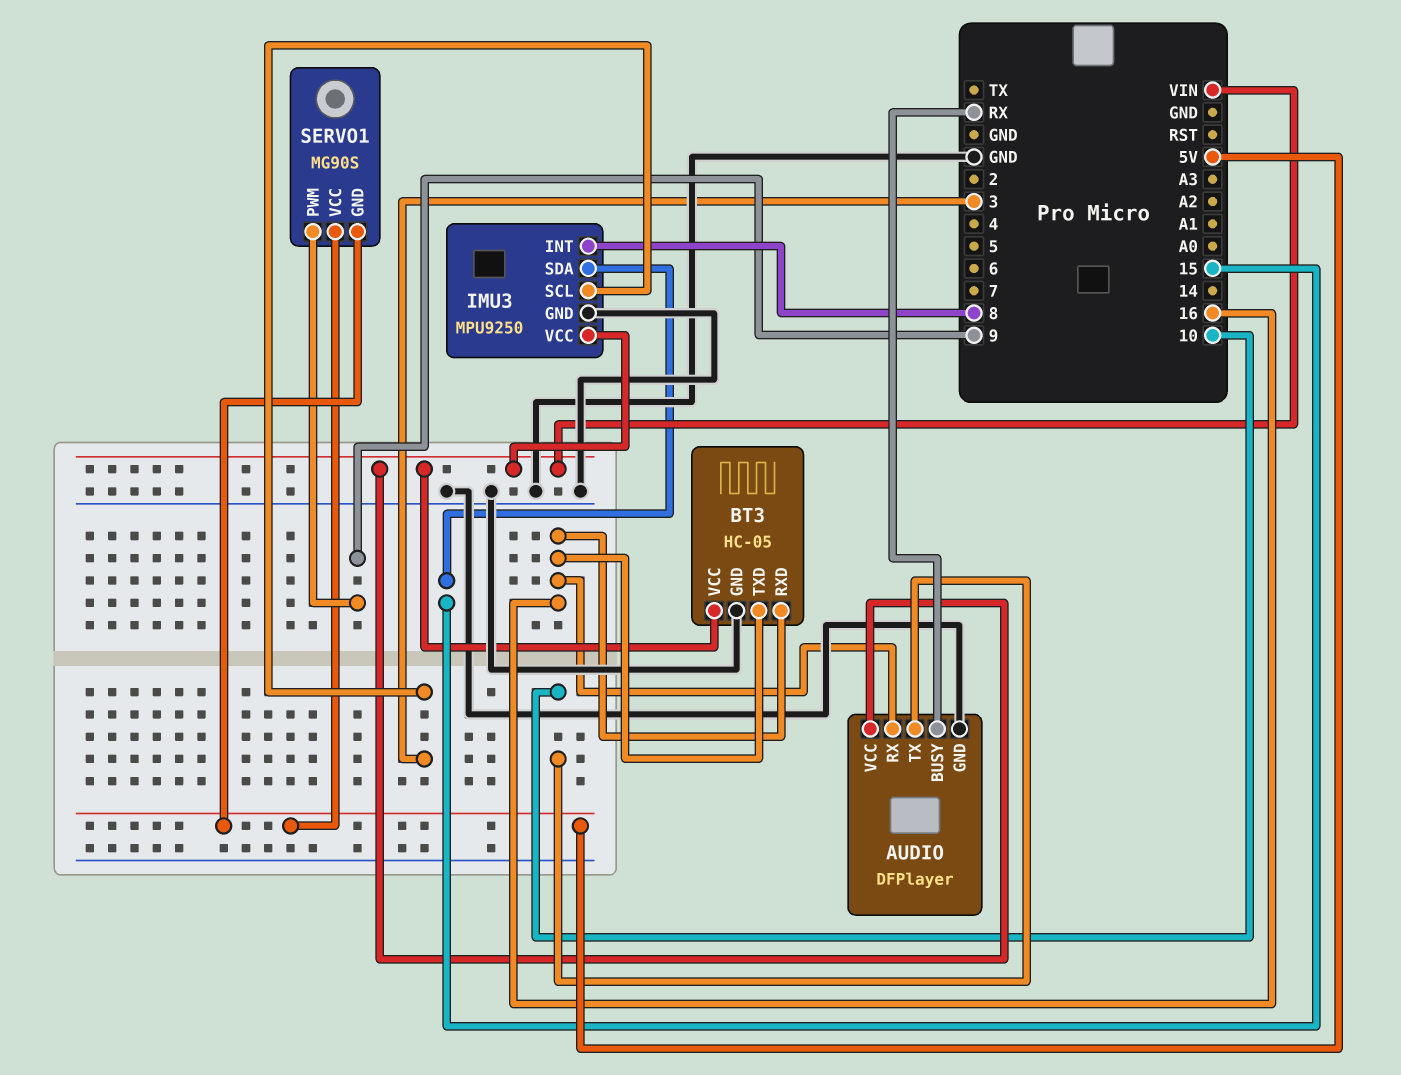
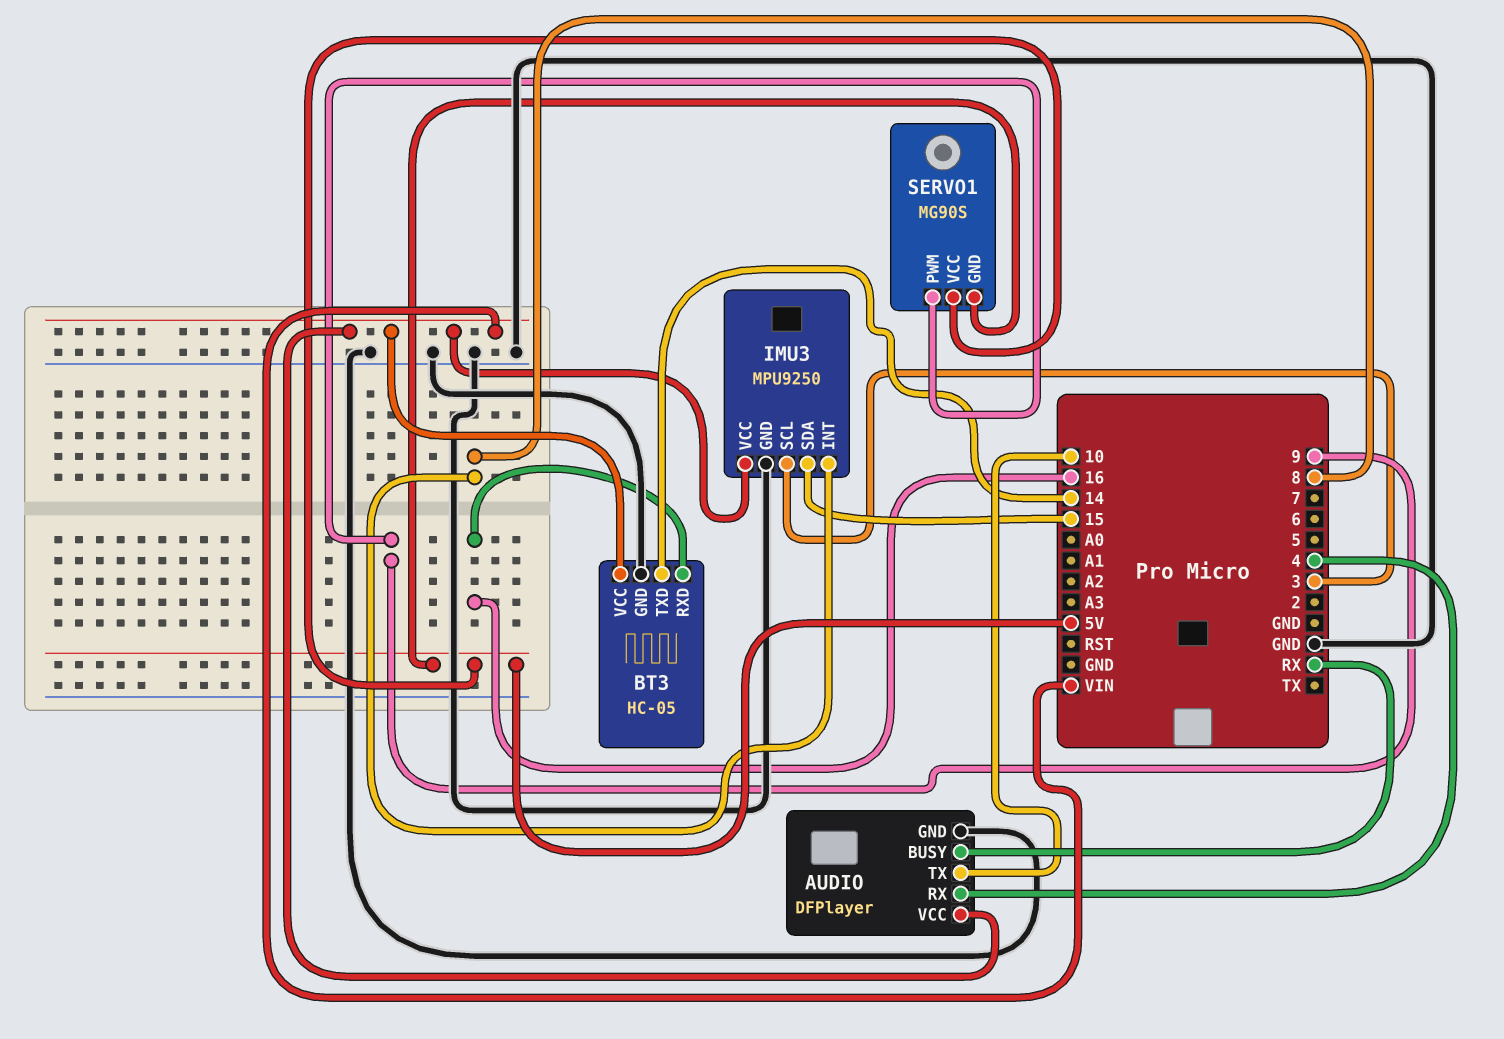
AUDIO pin RX: 16 -> 4
BT3 pin TXD: 16 -> 14

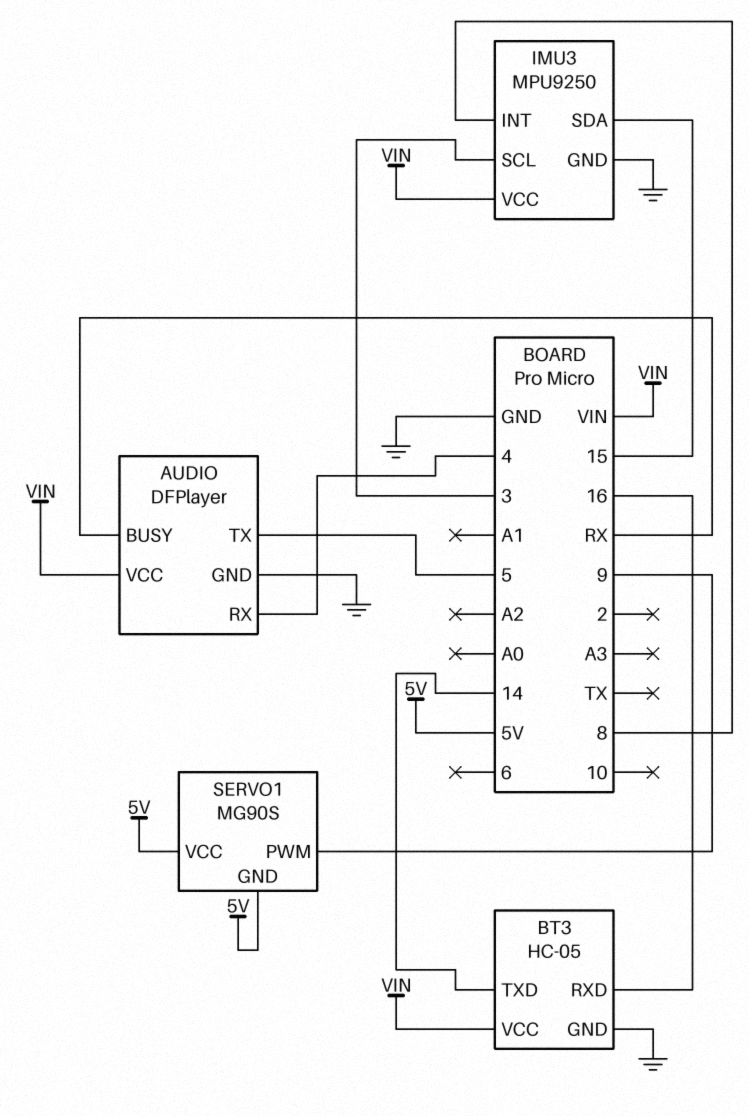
AUDIO pin TX: 10 -> 5

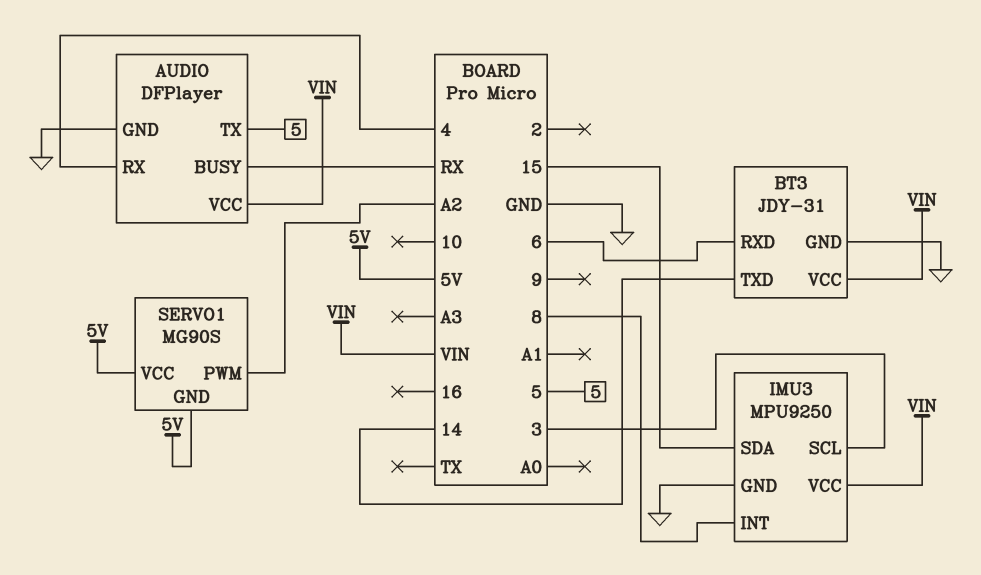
BT3: HC-05 -> JDY-31
BT3 pin RXD: 16 -> 6
SERVO1 pin PWM: 9 -> A2

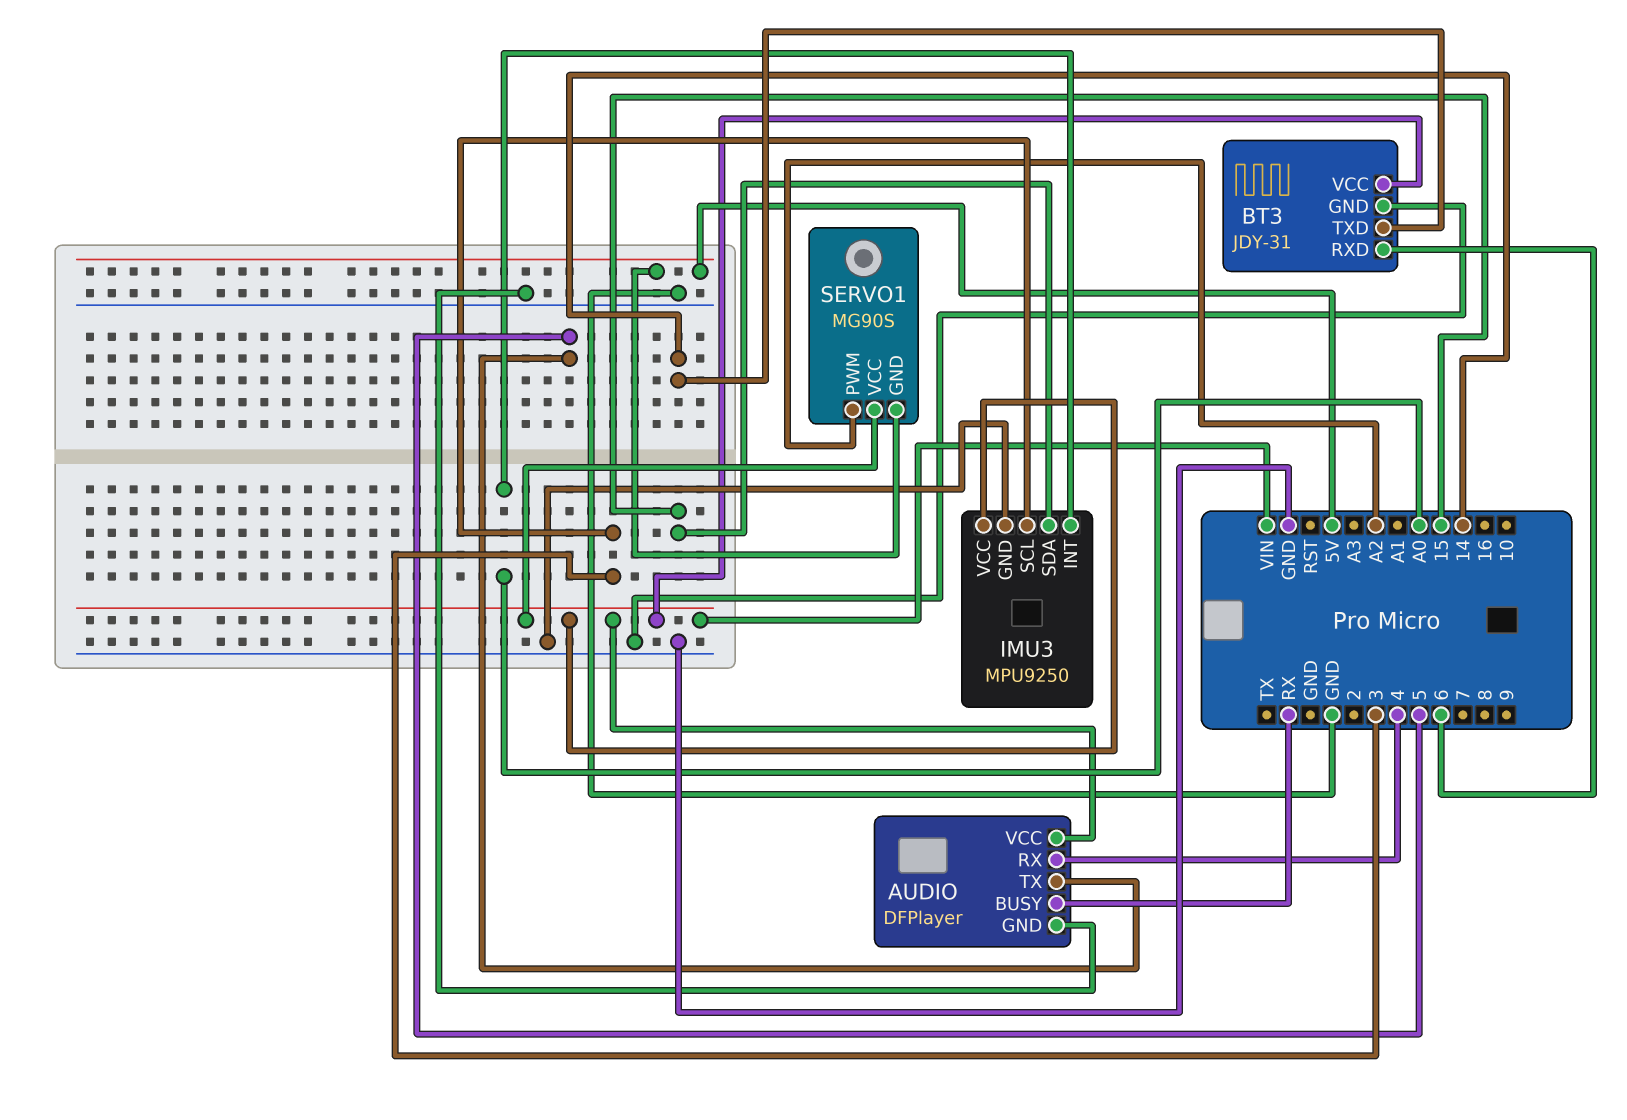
IMU3 pin INT: 8 -> A0
SERVO1 pin VCC: 5V -> VIN

